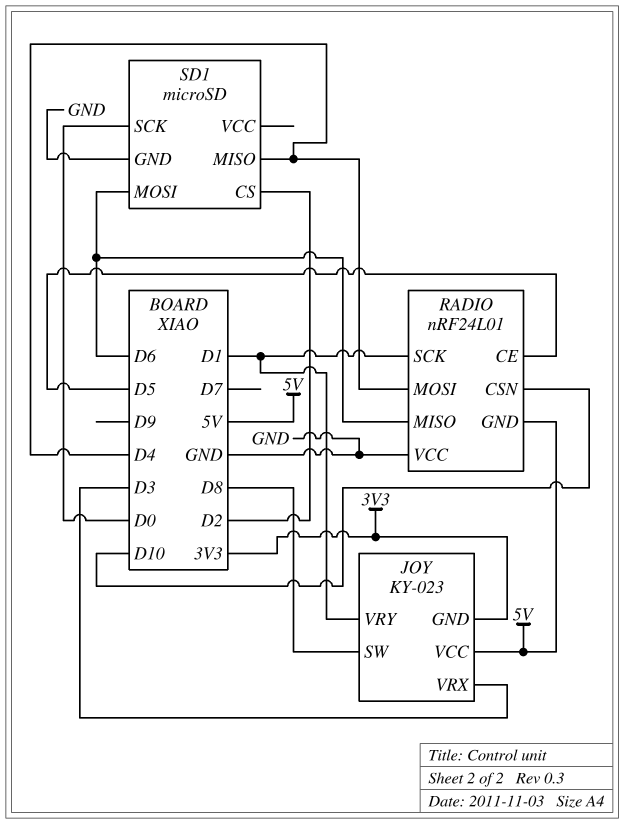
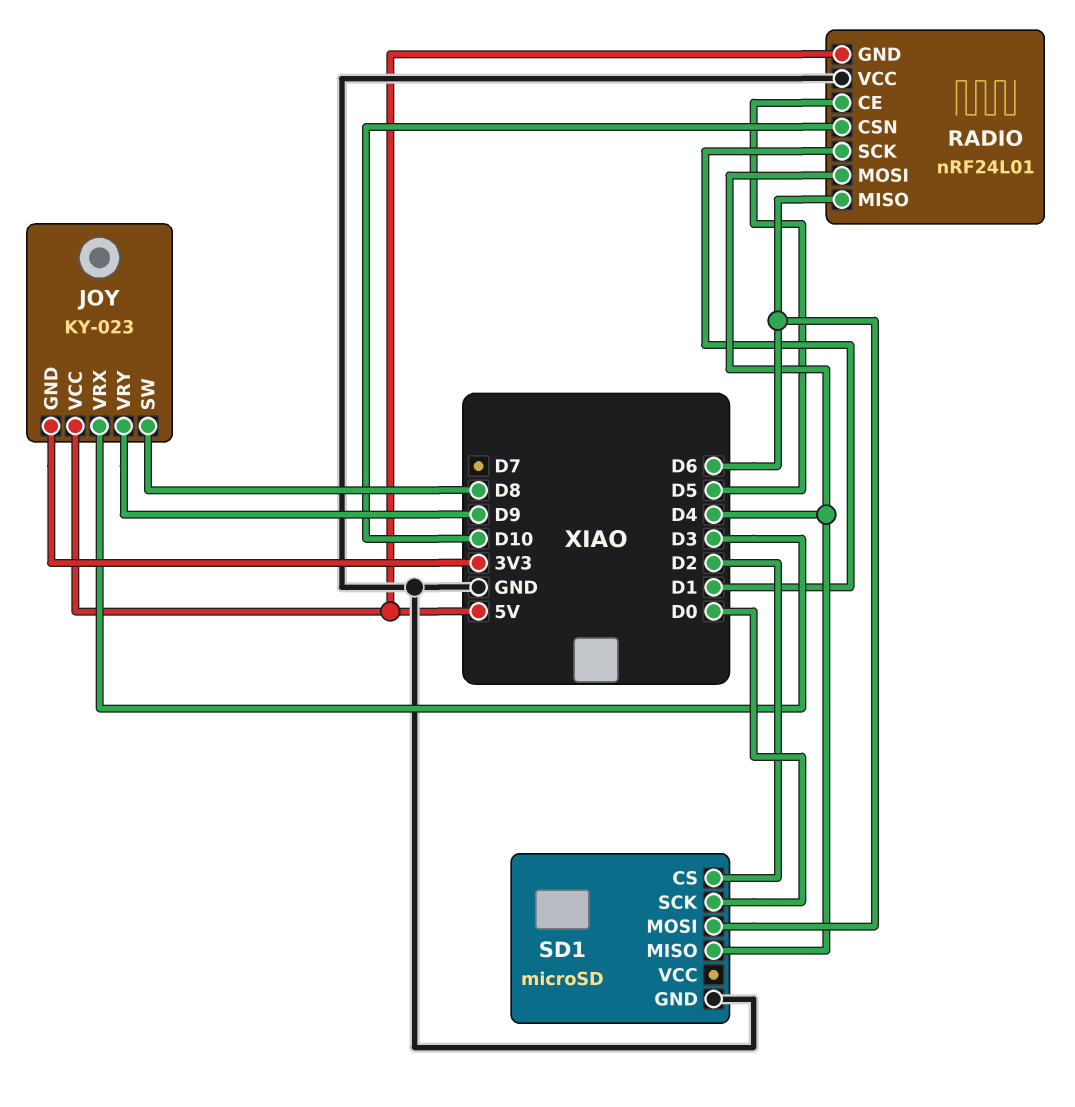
JOY pin VRY: D1 -> D9

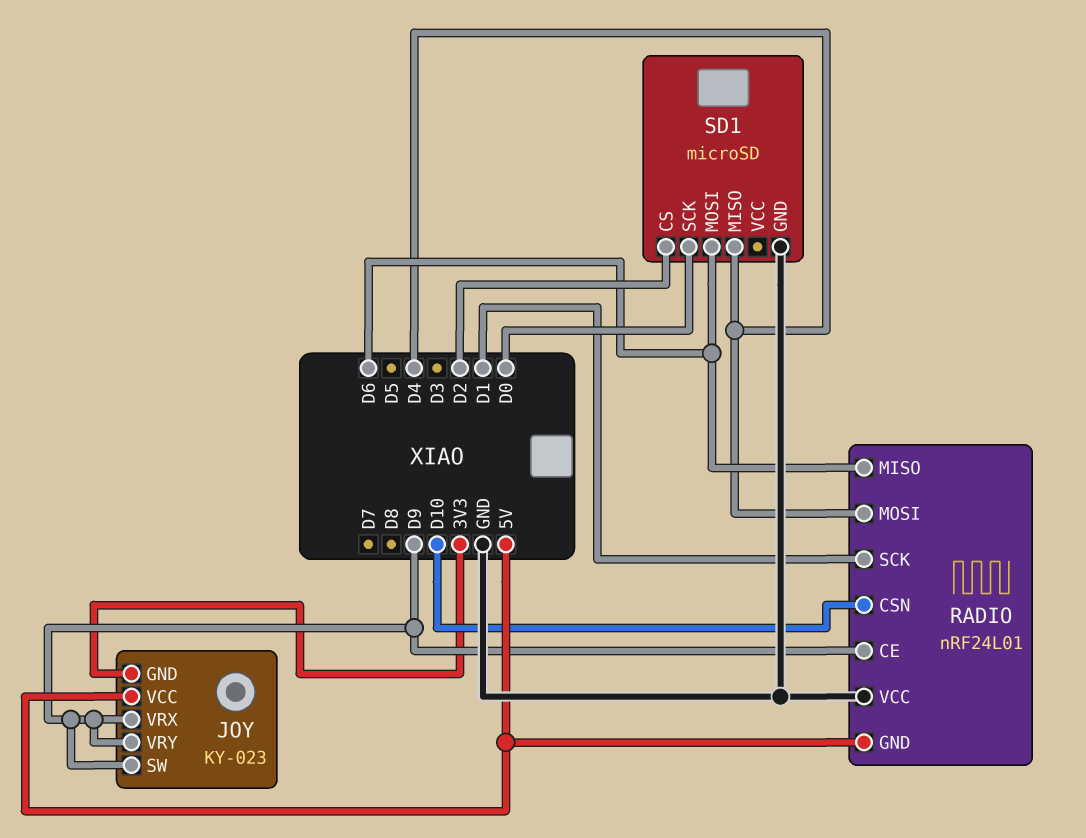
JOY pin SW: D8 -> D9
JOY pin VRX: D3 -> D9
RADIO pin CE: D5 -> D9

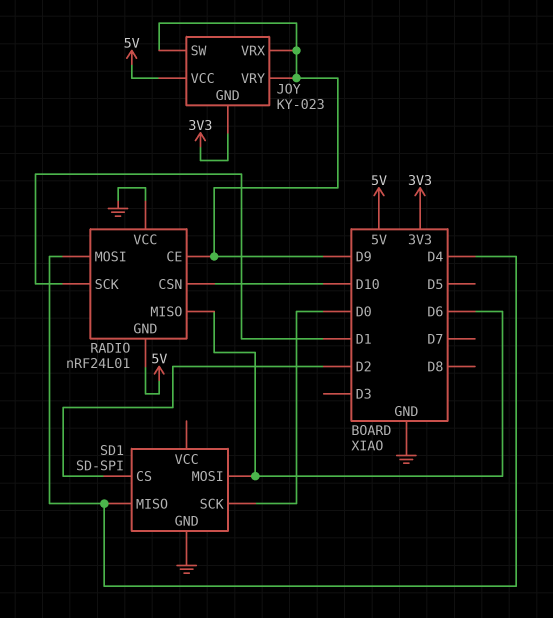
SD1: microSD -> SD-SPI

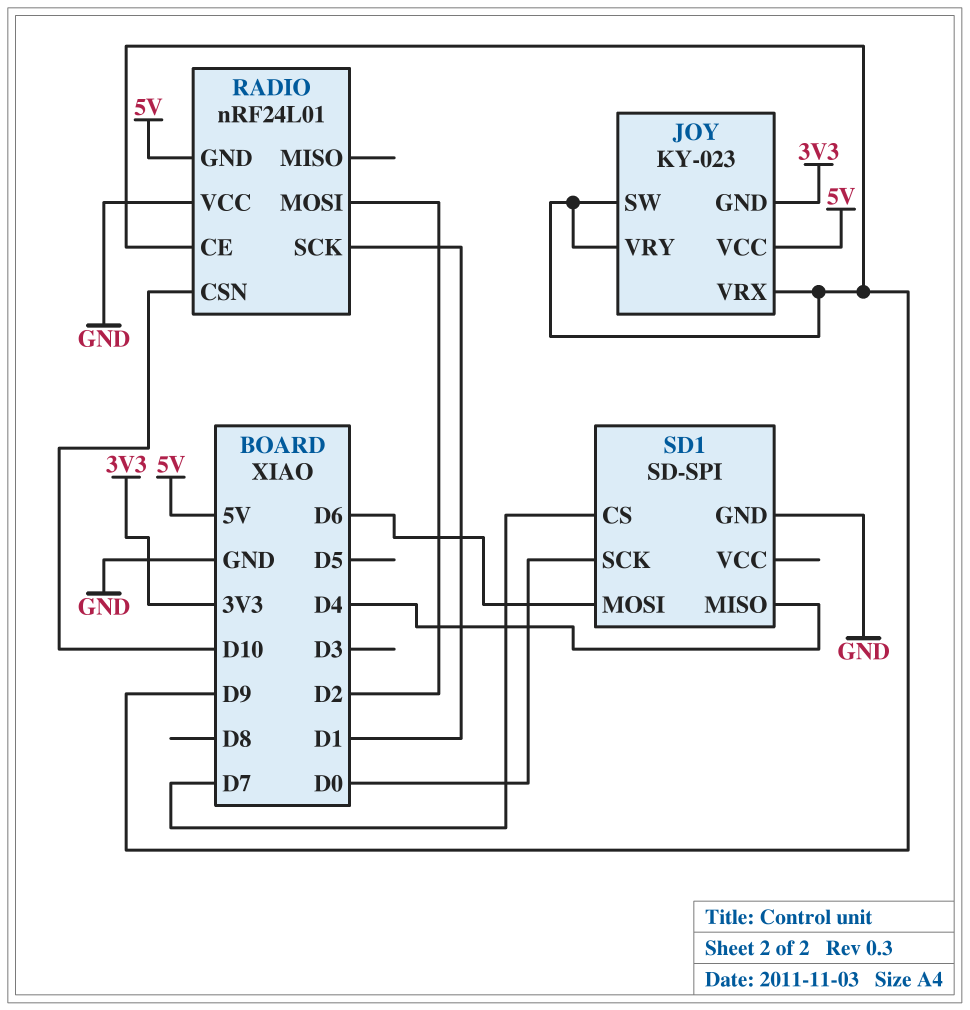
RADIO pin MISO: D6 -> none
RADIO pin MOSI: D4 -> D2
SD1 pin CS: D2 -> D7

